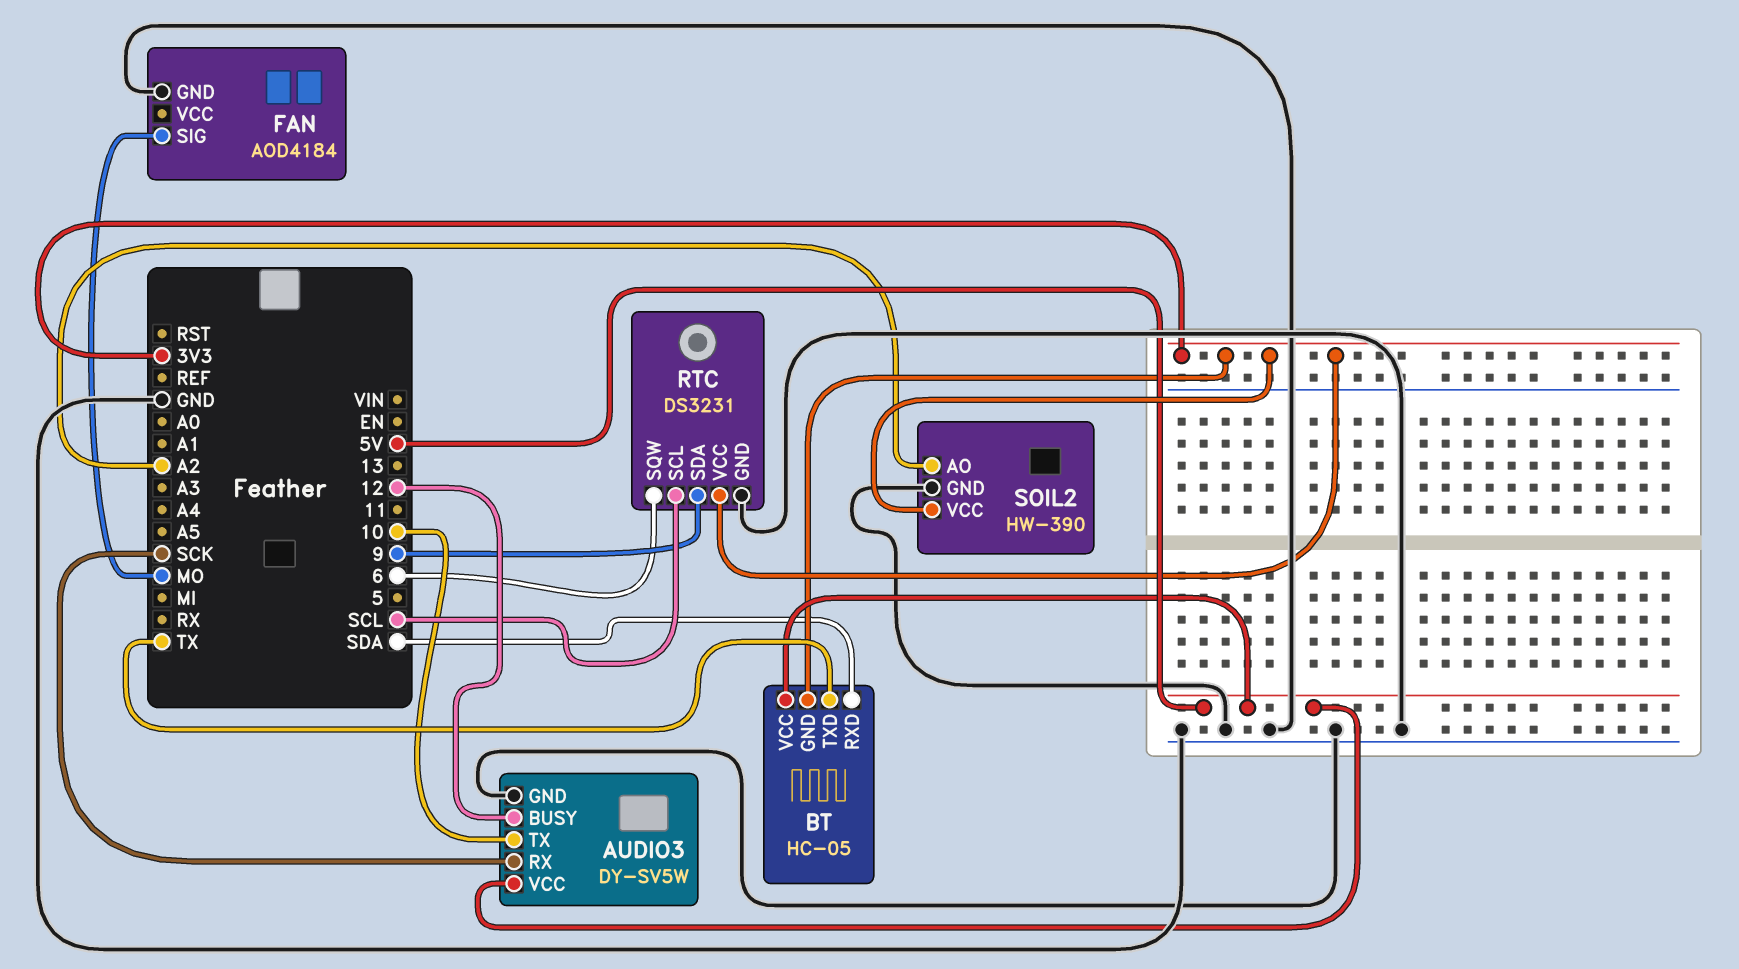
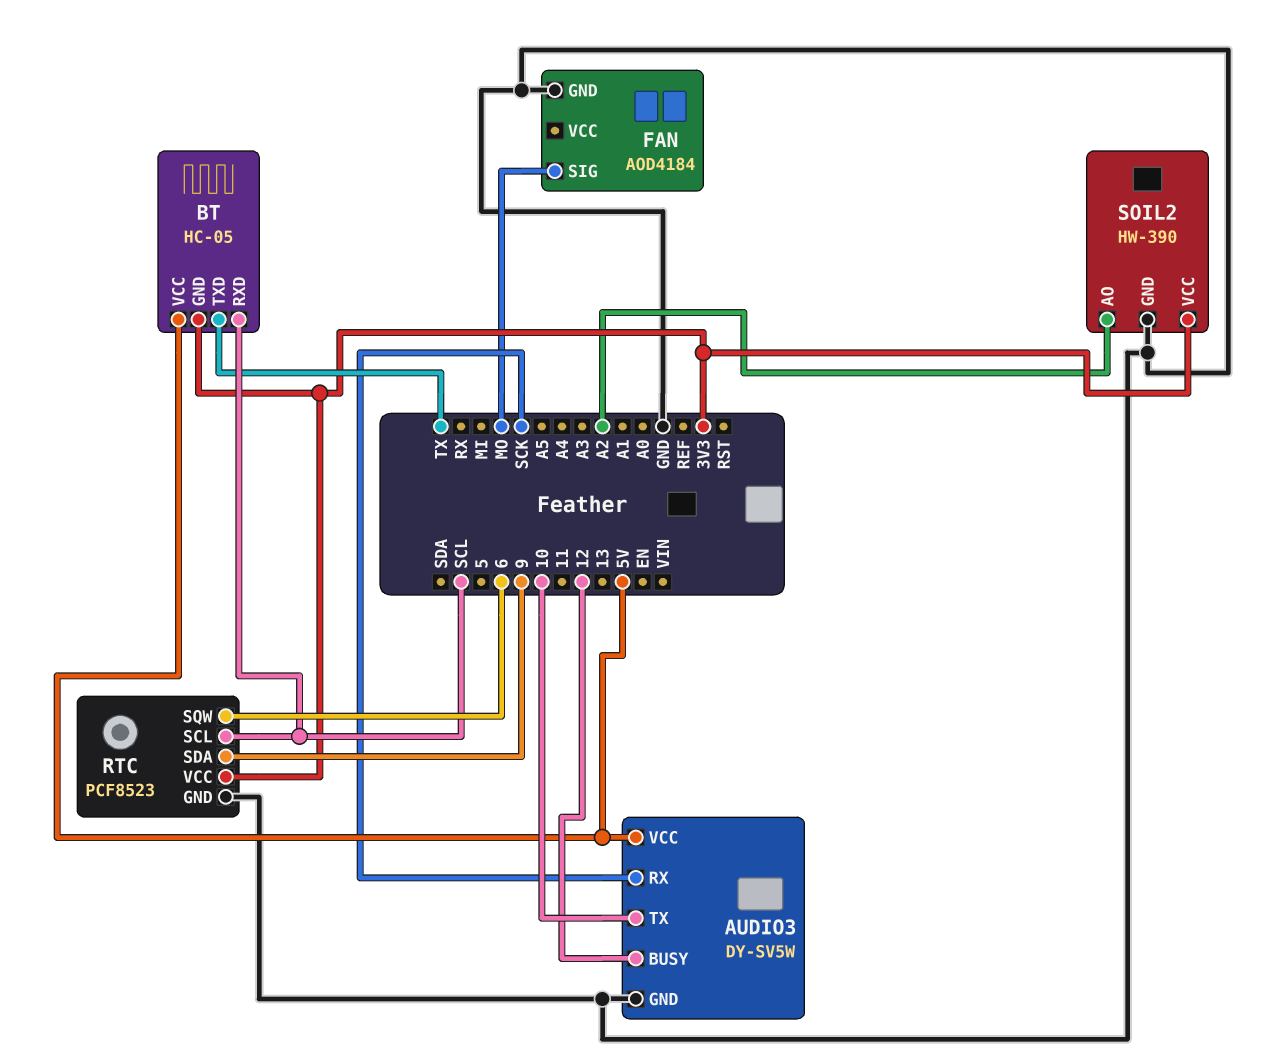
BT pin RXD: SDA -> SCL
RTC: DS3231 -> PCF8523

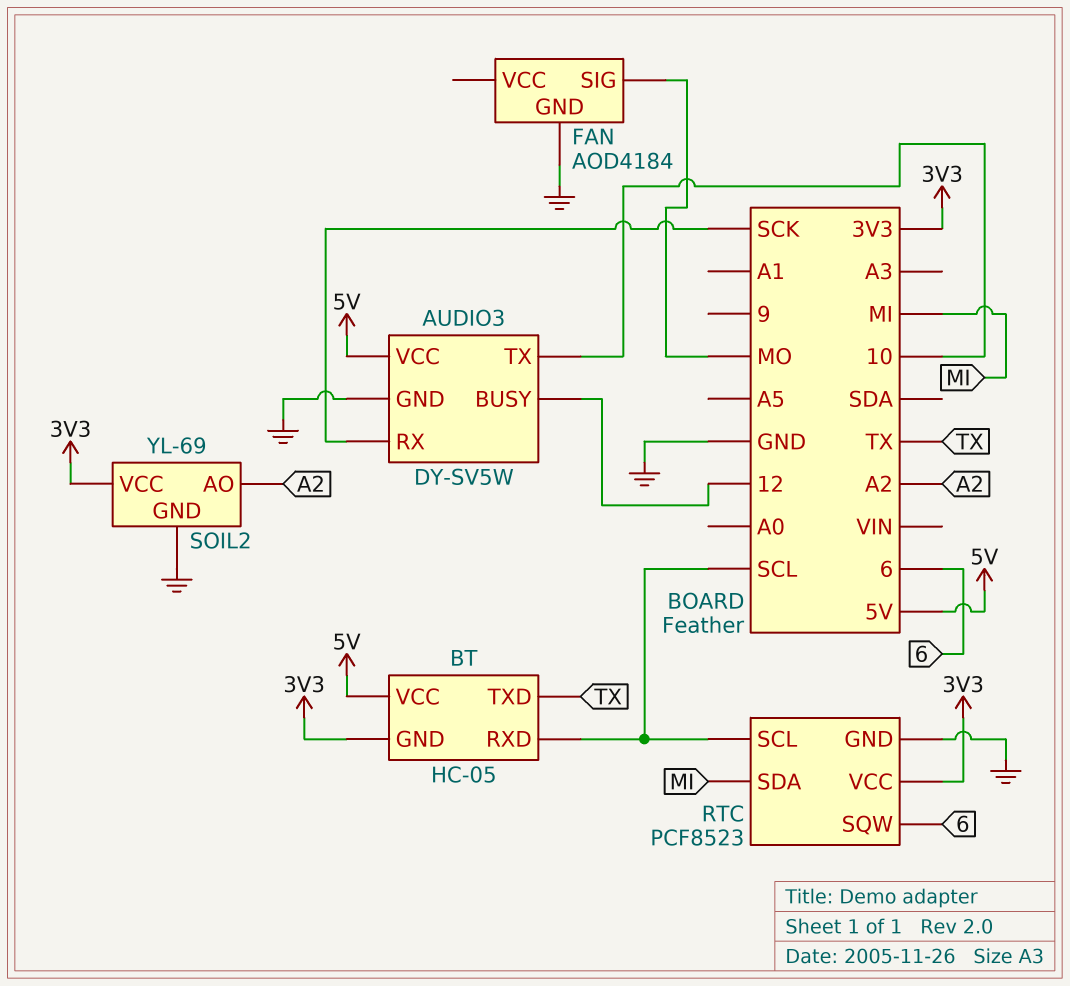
RTC pin SDA: 9 -> MI
SOIL2: HW-390 -> YL-69

